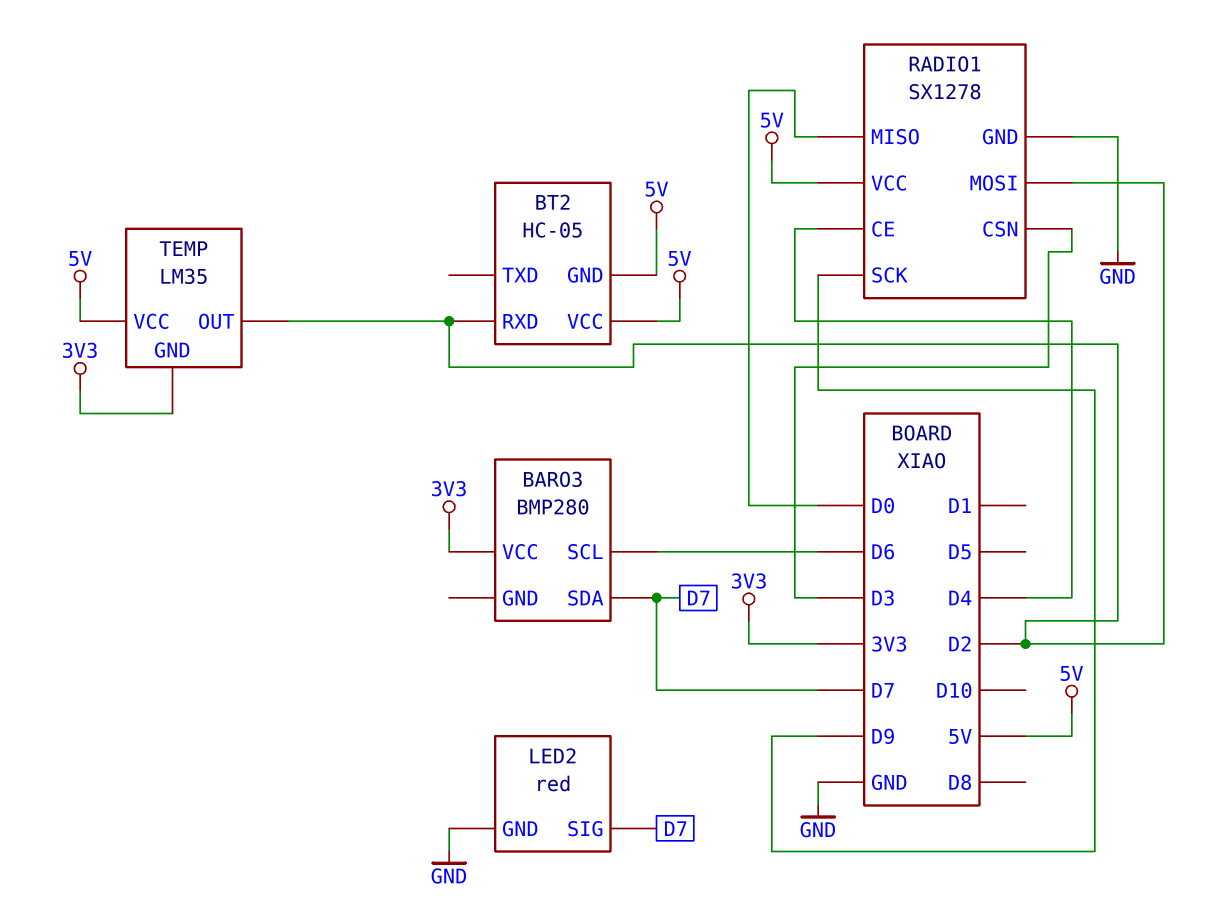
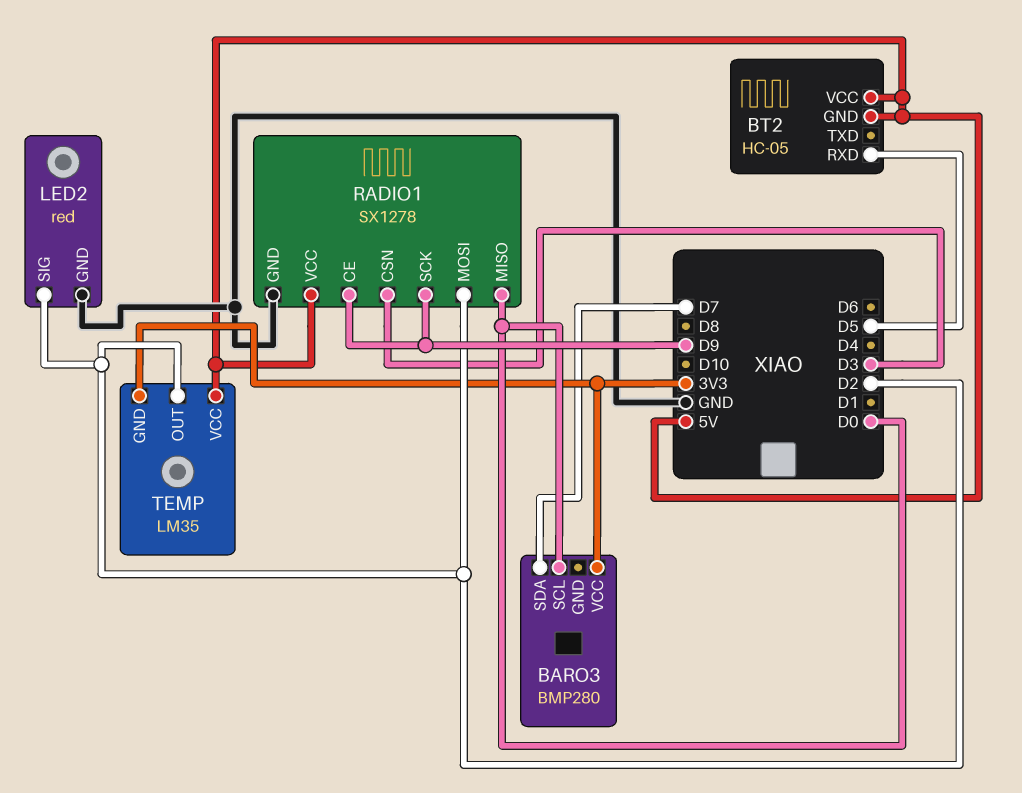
BARO3 pin SCL: D6 -> D0
BT2 pin RXD: D2 -> D5
LED2 pin SIG: D7 -> D2
RADIO1 pin CE: D4 -> D9

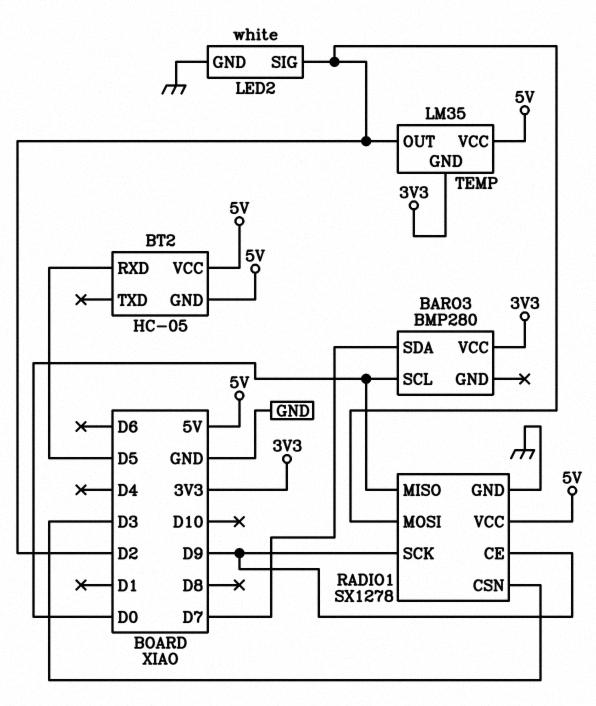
LED2: red -> white

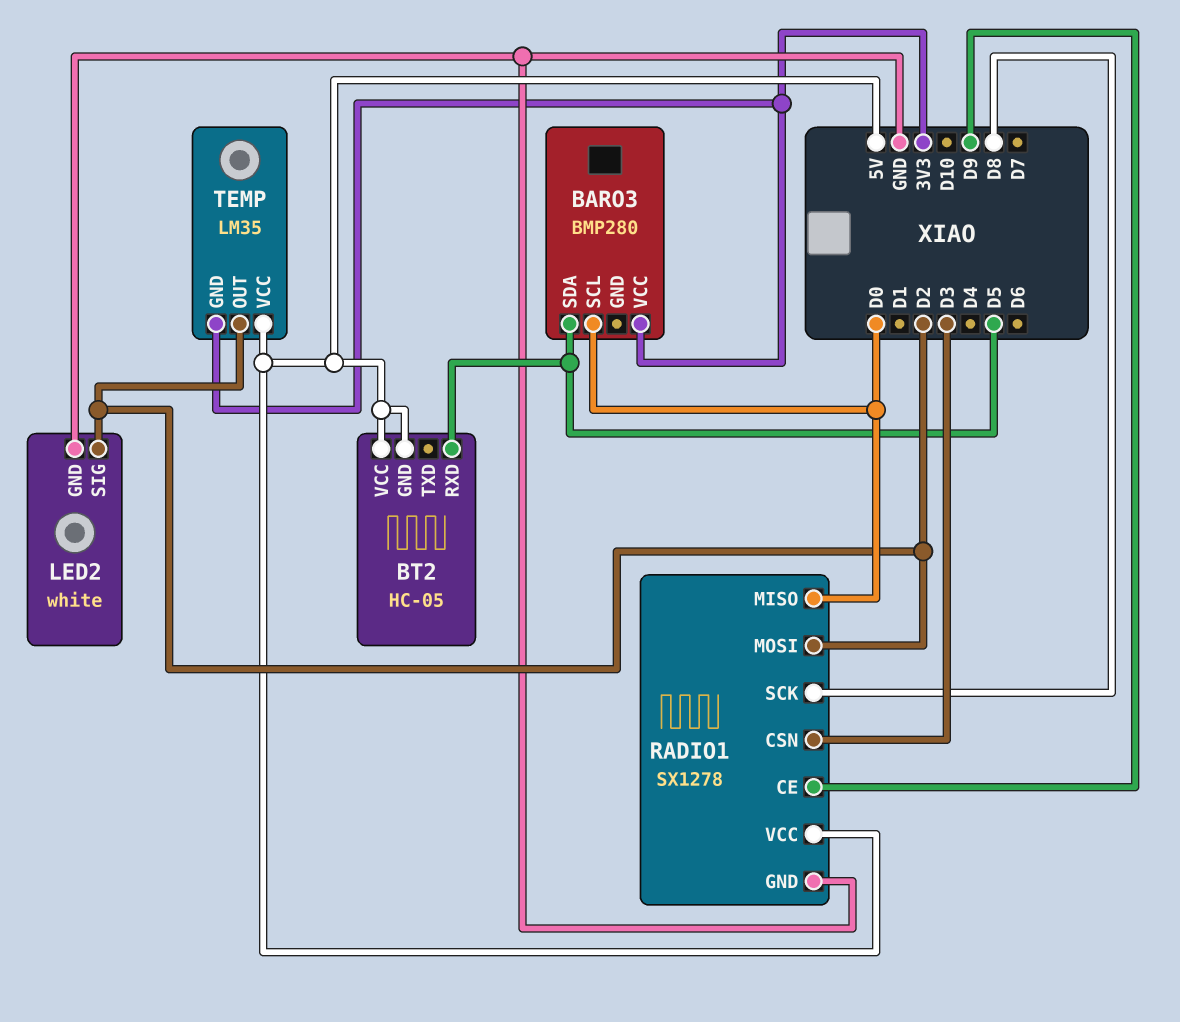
BARO3 pin SDA: D7 -> D5
RADIO1 pin SCK: D9 -> D8

